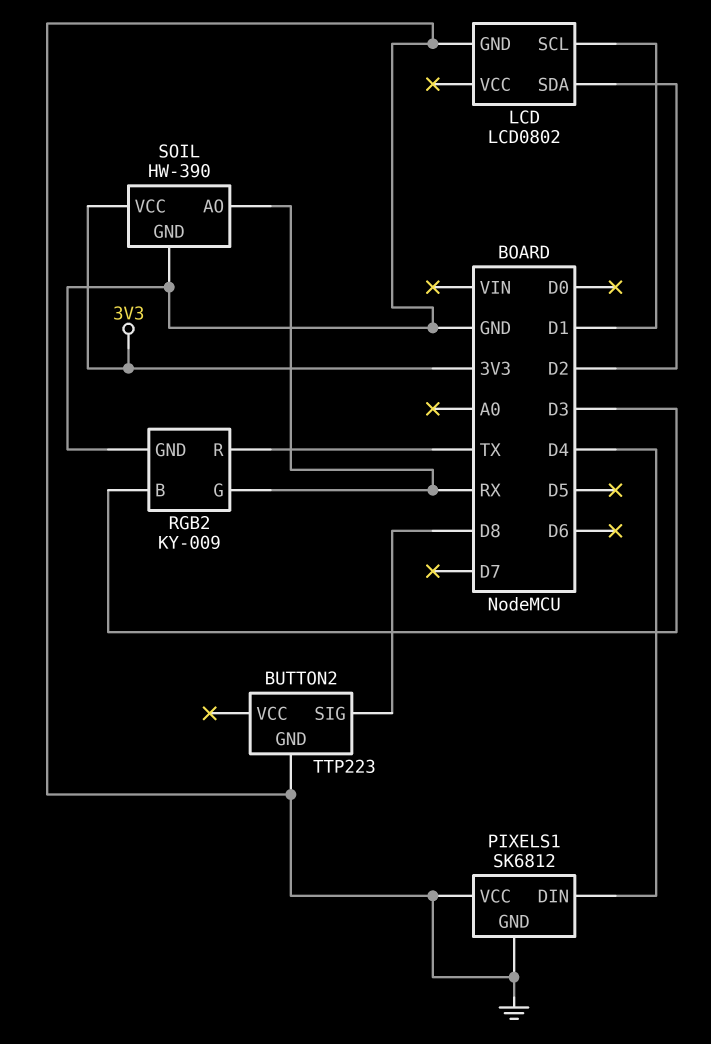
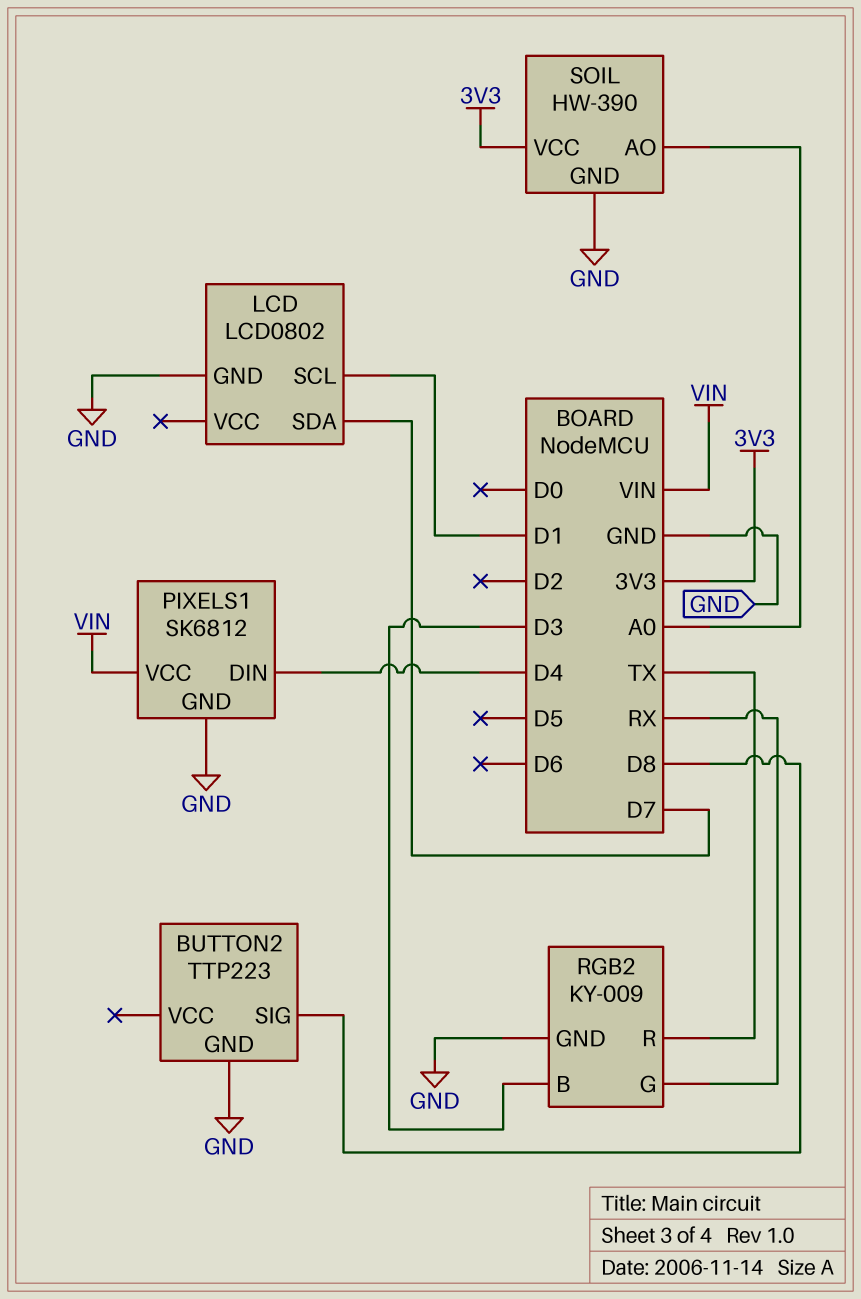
LCD pin SDA: D2 -> D7
PIXELS1 pin VCC: GND -> VIN
SOIL pin AO: RX -> A0

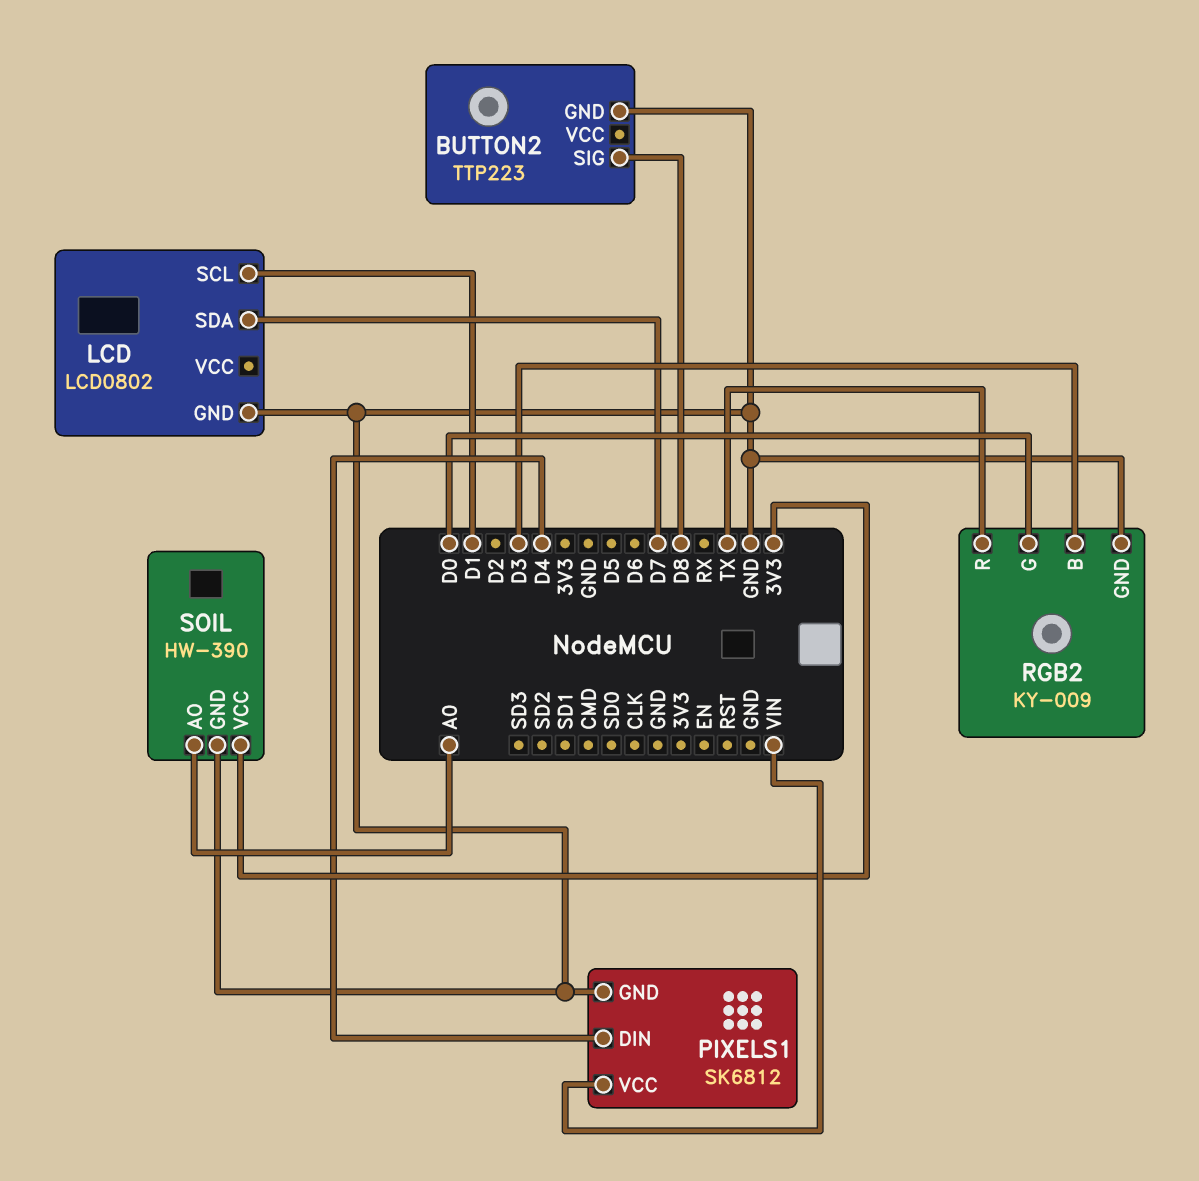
RGB2 pin G: RX -> D0

